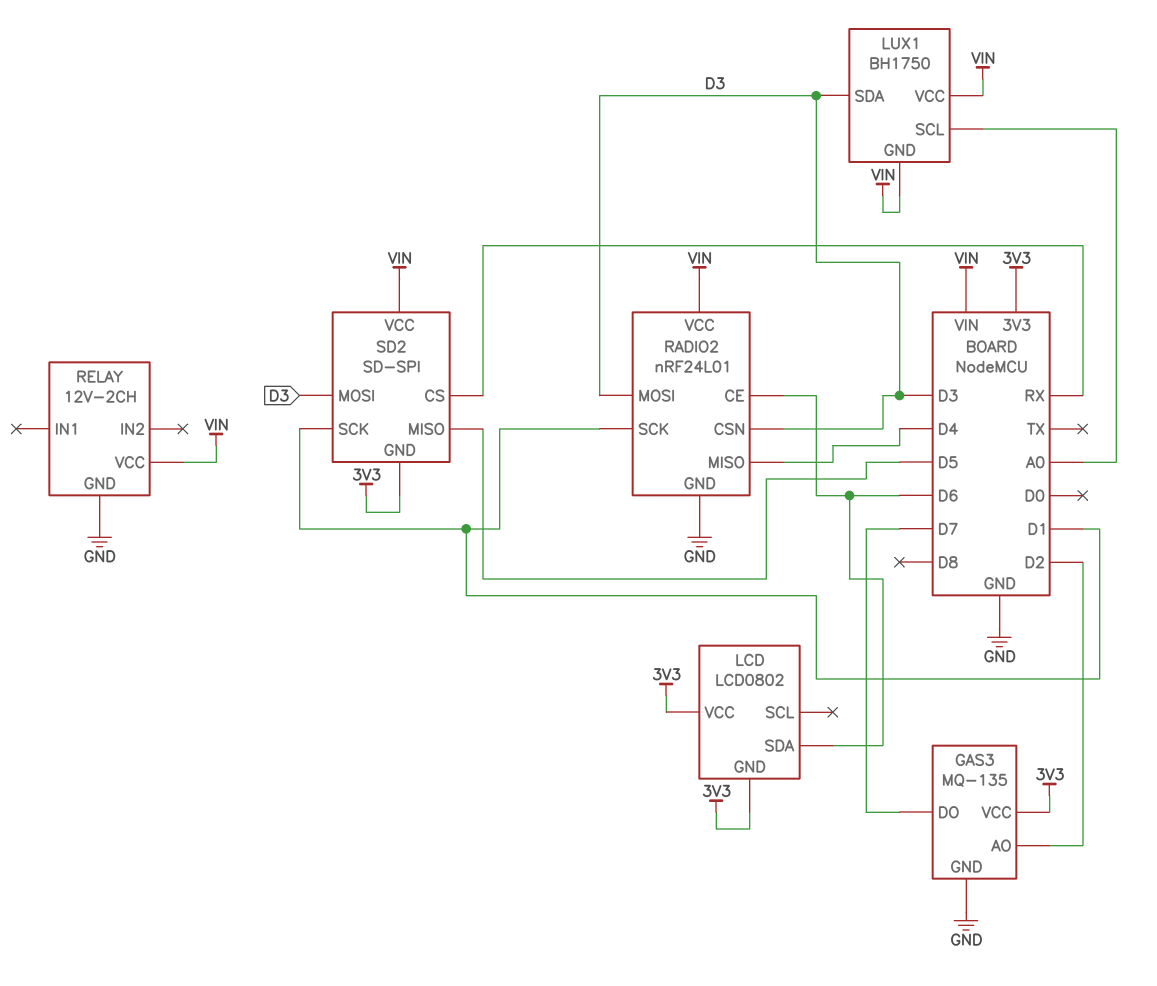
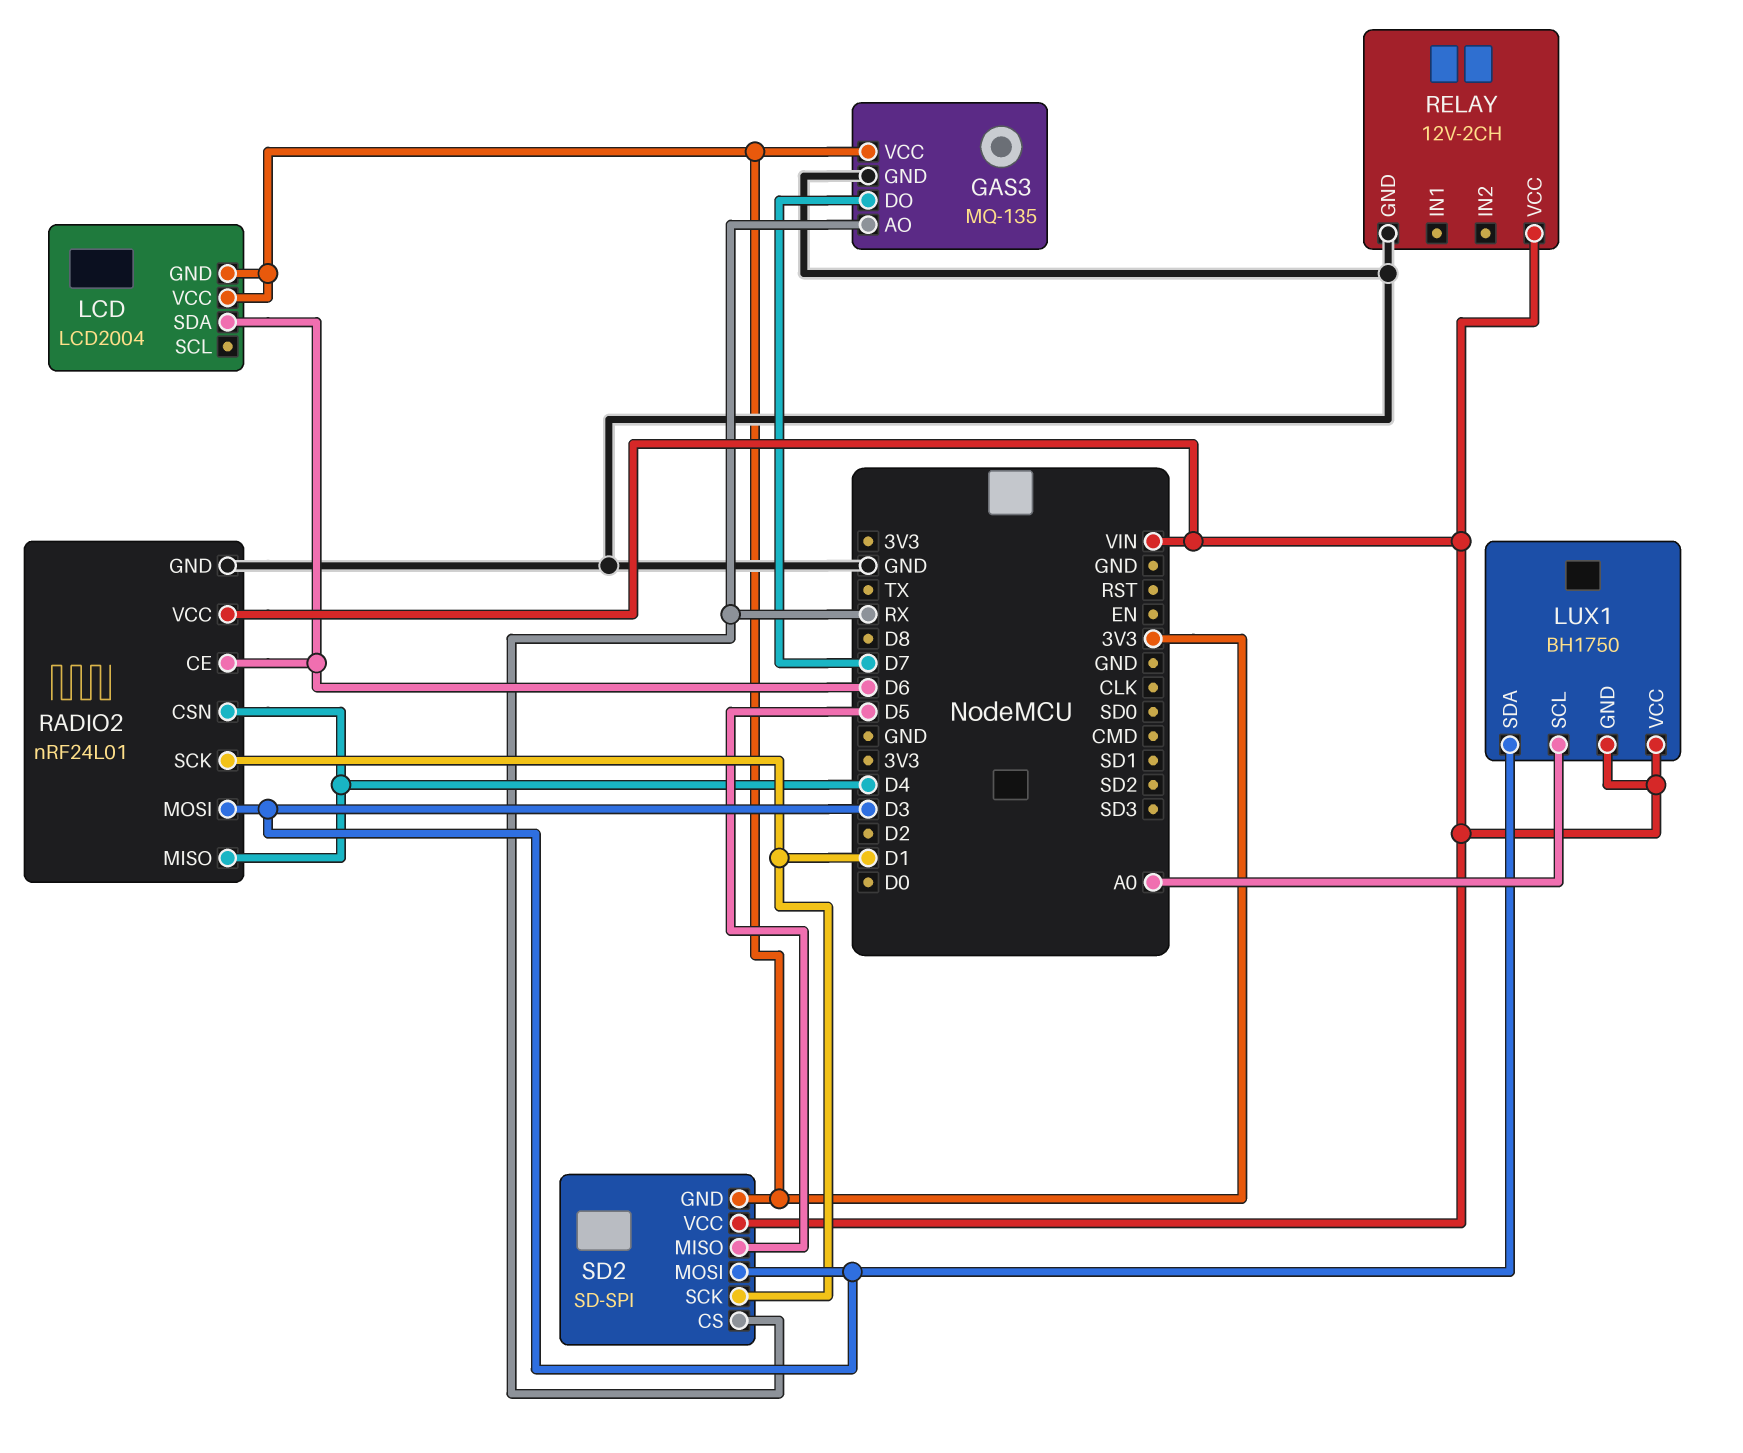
GAS3 pin AO: D2 -> RX
LCD: LCD0802 -> LCD2004
RADIO2 pin CSN: D3 -> D4

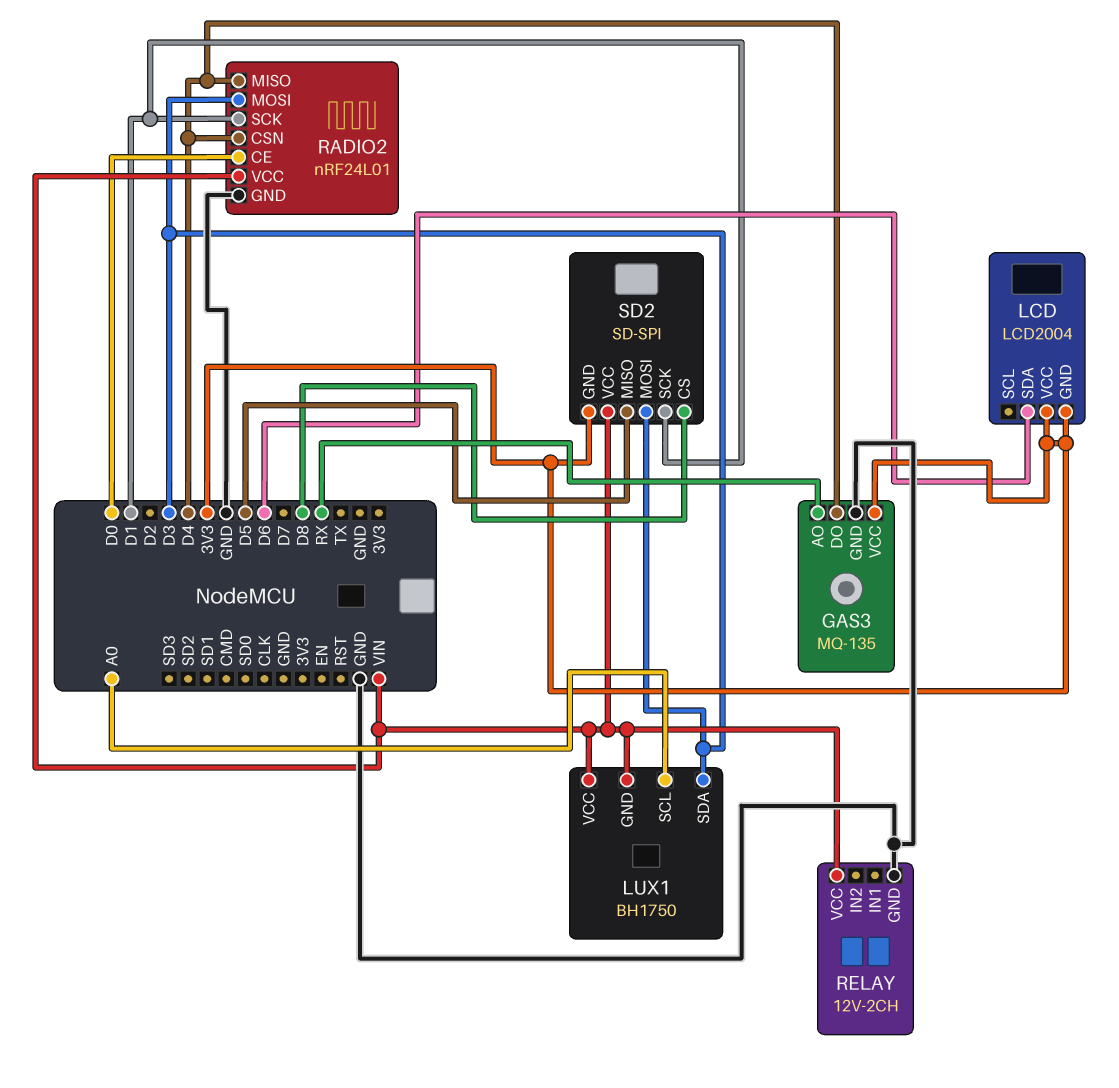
GAS3 pin DO: D7 -> D4
RADIO2 pin CE: D6 -> D0
SD2 pin CS: RX -> D8

